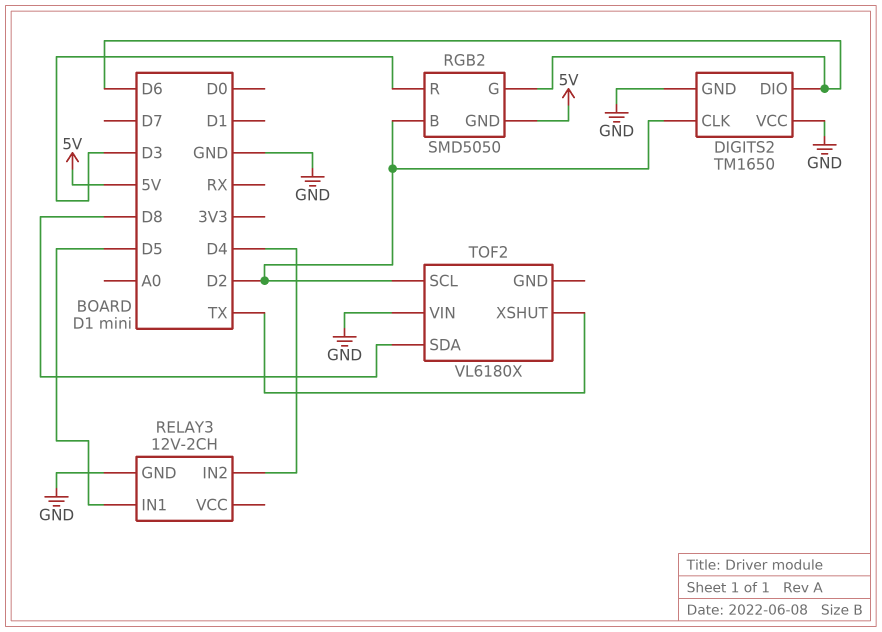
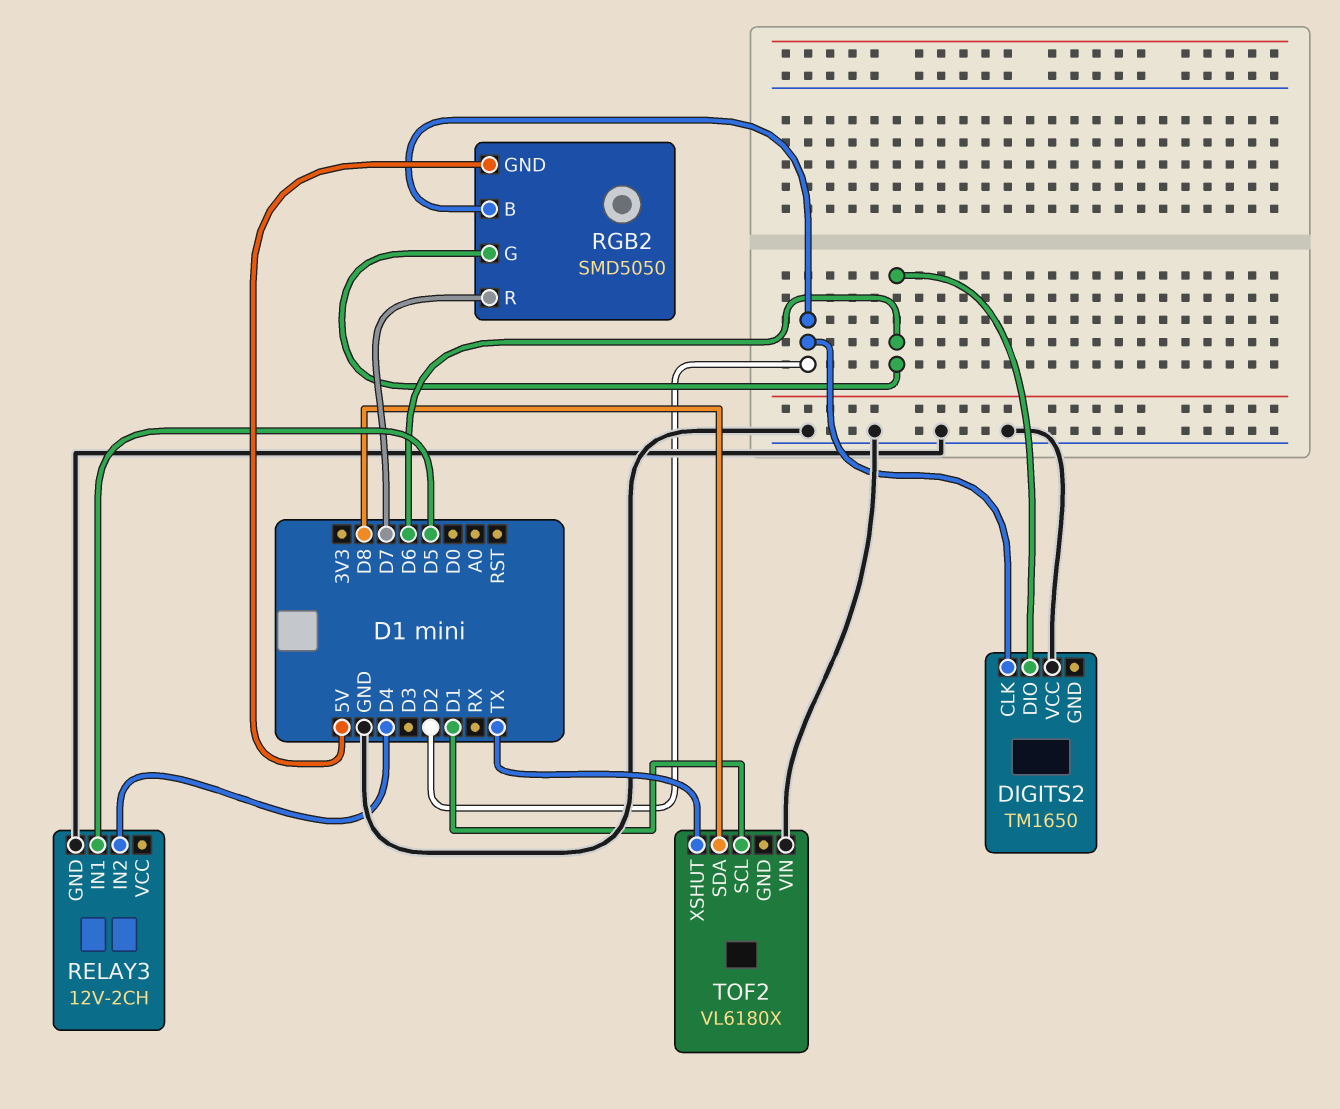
DIGITS2 pin GND: GND -> none
RGB2 pin R: D3 -> D7
TOF2 pin SCL: D2 -> D1

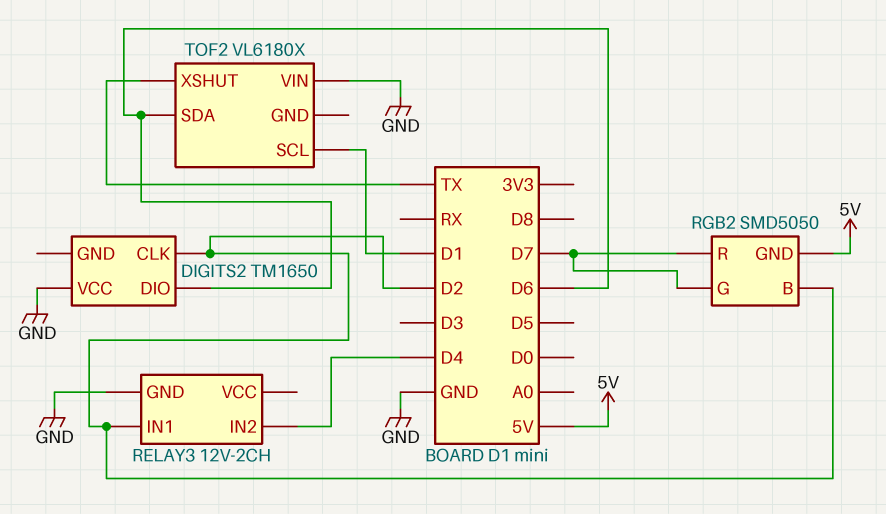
RELAY3 pin IN1: D5 -> D2
RGB2 pin G: D6 -> D7
TOF2 pin SDA: D8 -> D6

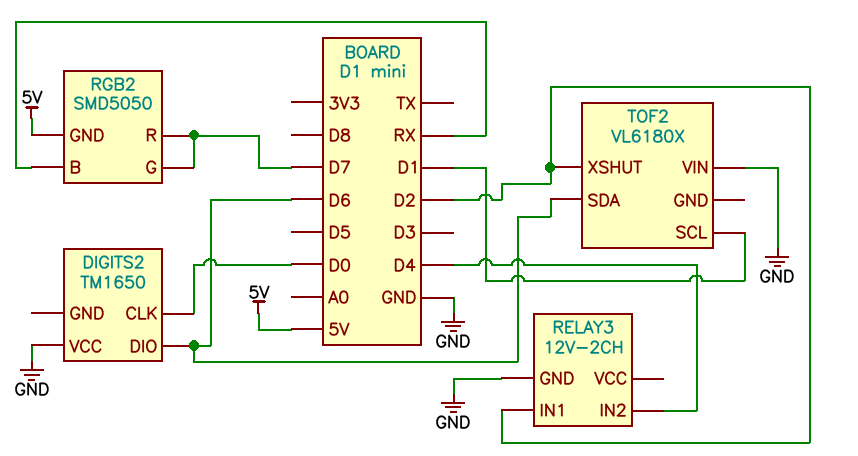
DIGITS2 pin CLK: D2 -> D0
RGB2 pin B: D2 -> RX
TOF2 pin XSHUT: TX -> D2

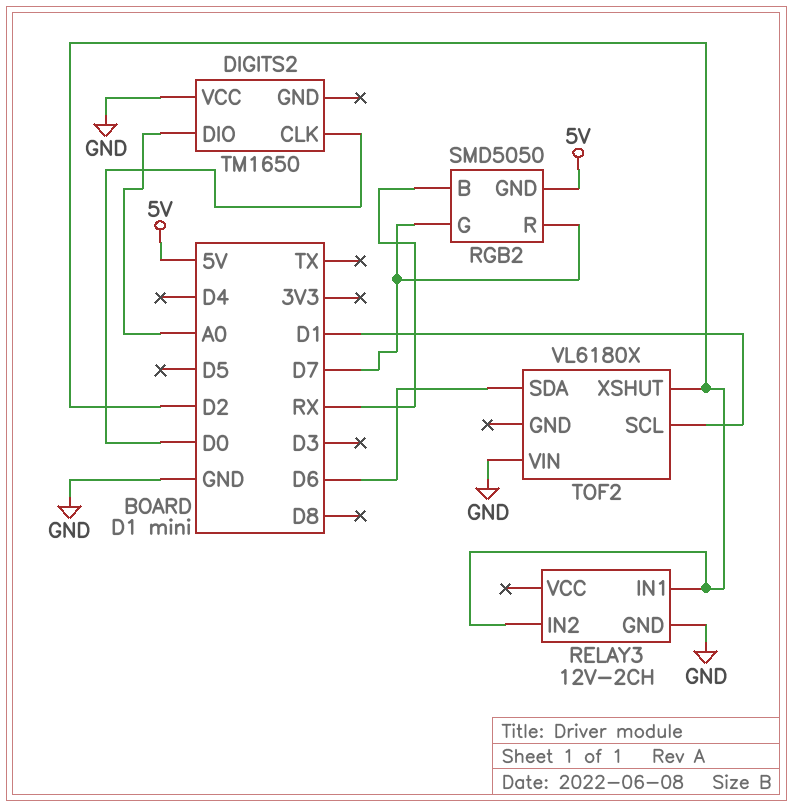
DIGITS2 pin DIO: D6 -> A0
RELAY3 pin IN2: D4 -> D2

